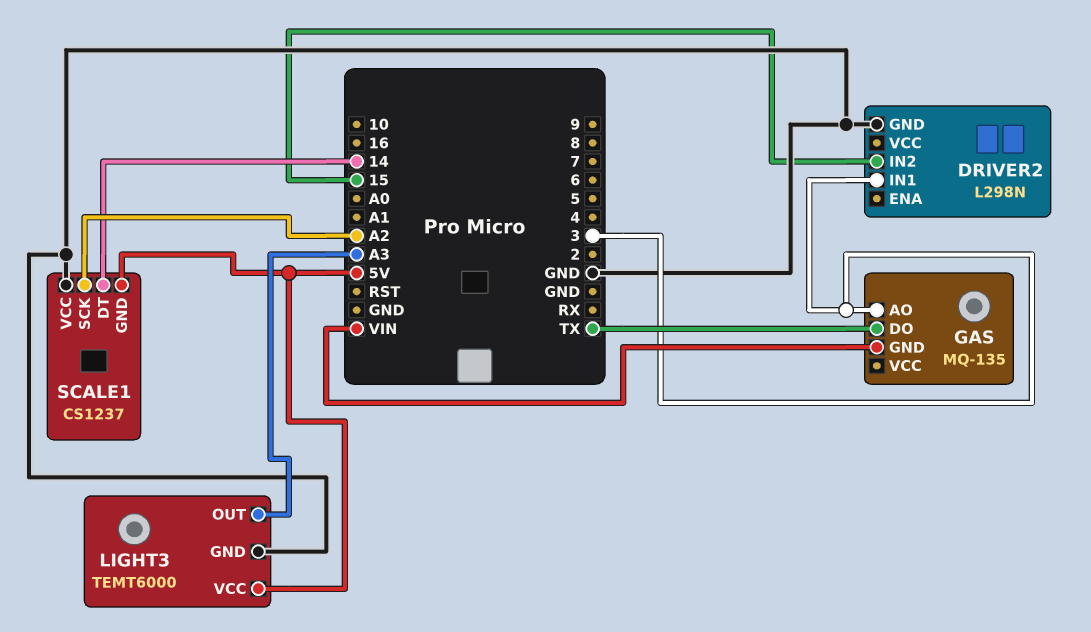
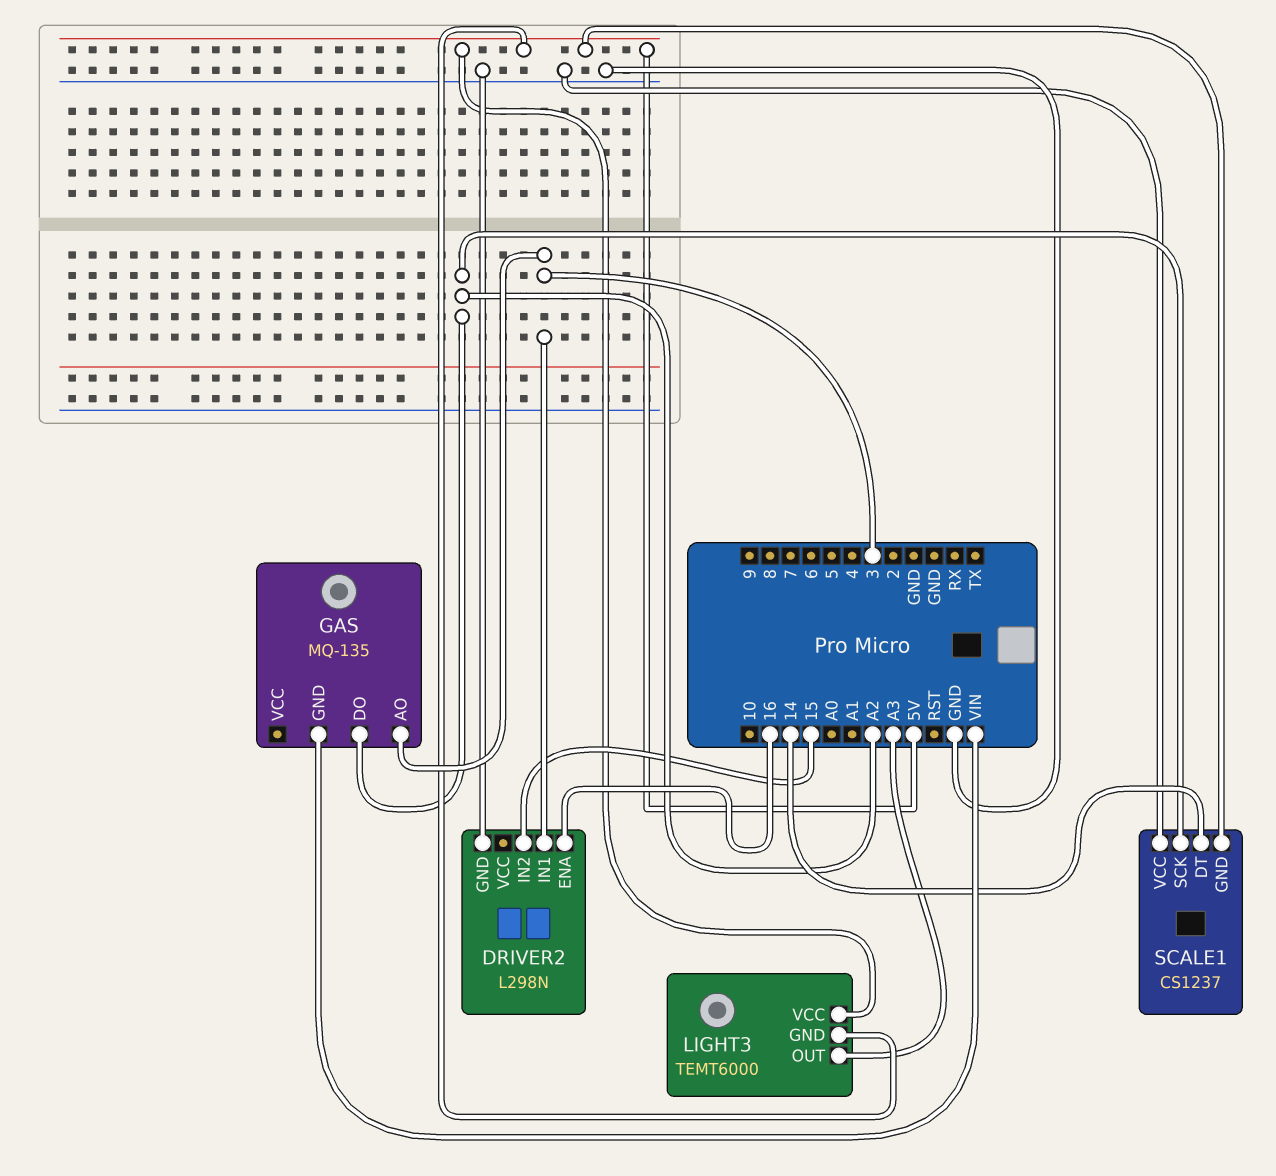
DRIVER2 pin ENA: none -> 16
GAS pin DO: TX -> A2
LIGHT3 pin GND: GND -> 5V

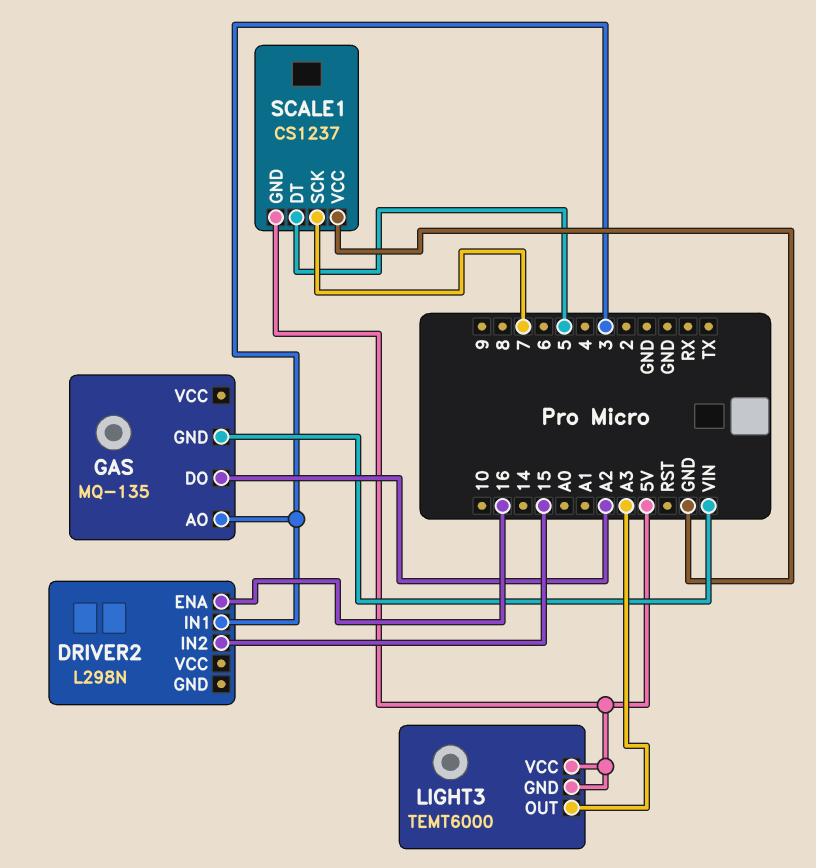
DRIVER2 pin GND: GND -> none
SCALE1 pin DT: 14 -> 5
SCALE1 pin SCK: A2 -> 7

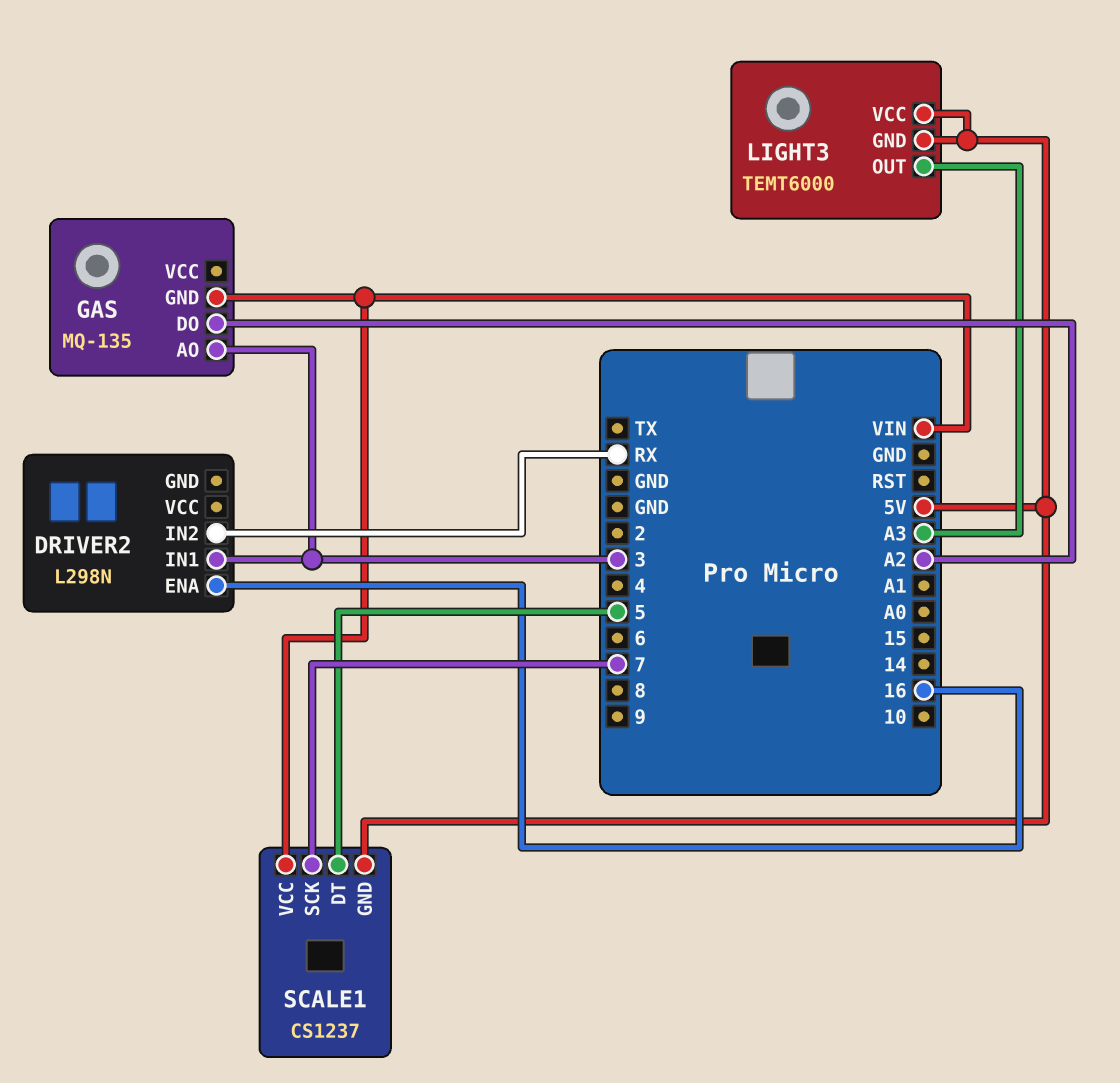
DRIVER2 pin IN2: 15 -> RX
SCALE1 pin VCC: GND -> VIN

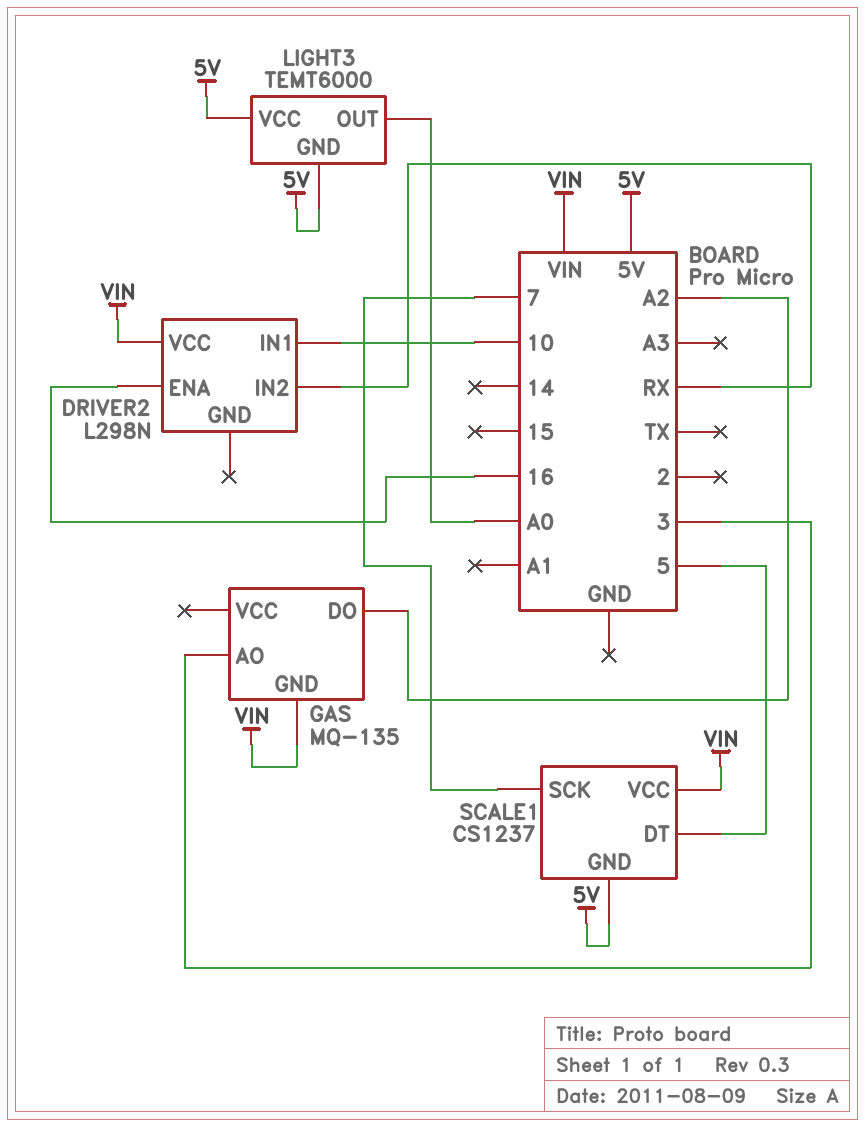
DRIVER2 pin IN1: 3 -> 10
DRIVER2 pin VCC: none -> VIN
LIGHT3 pin OUT: A3 -> A0

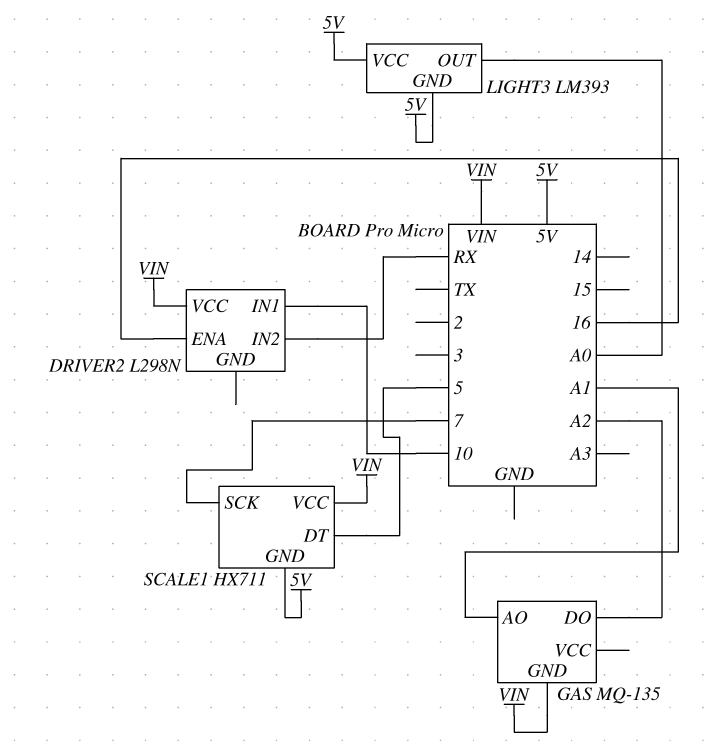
GAS pin AO: 3 -> A1
LIGHT3: TEMT6000 -> LM393
SCALE1: CS1237 -> HX711

